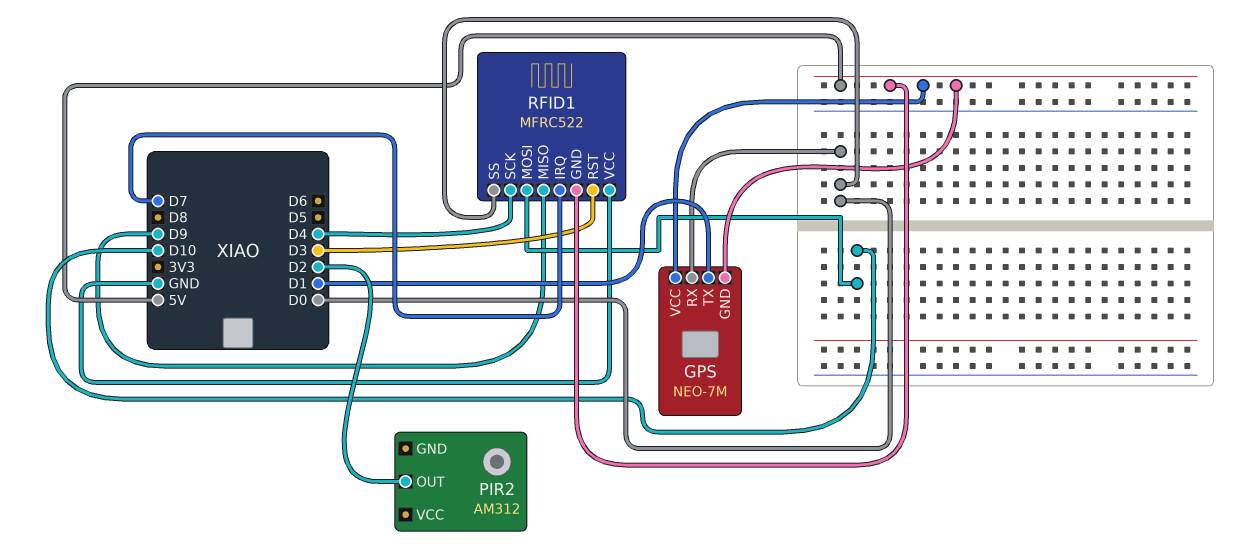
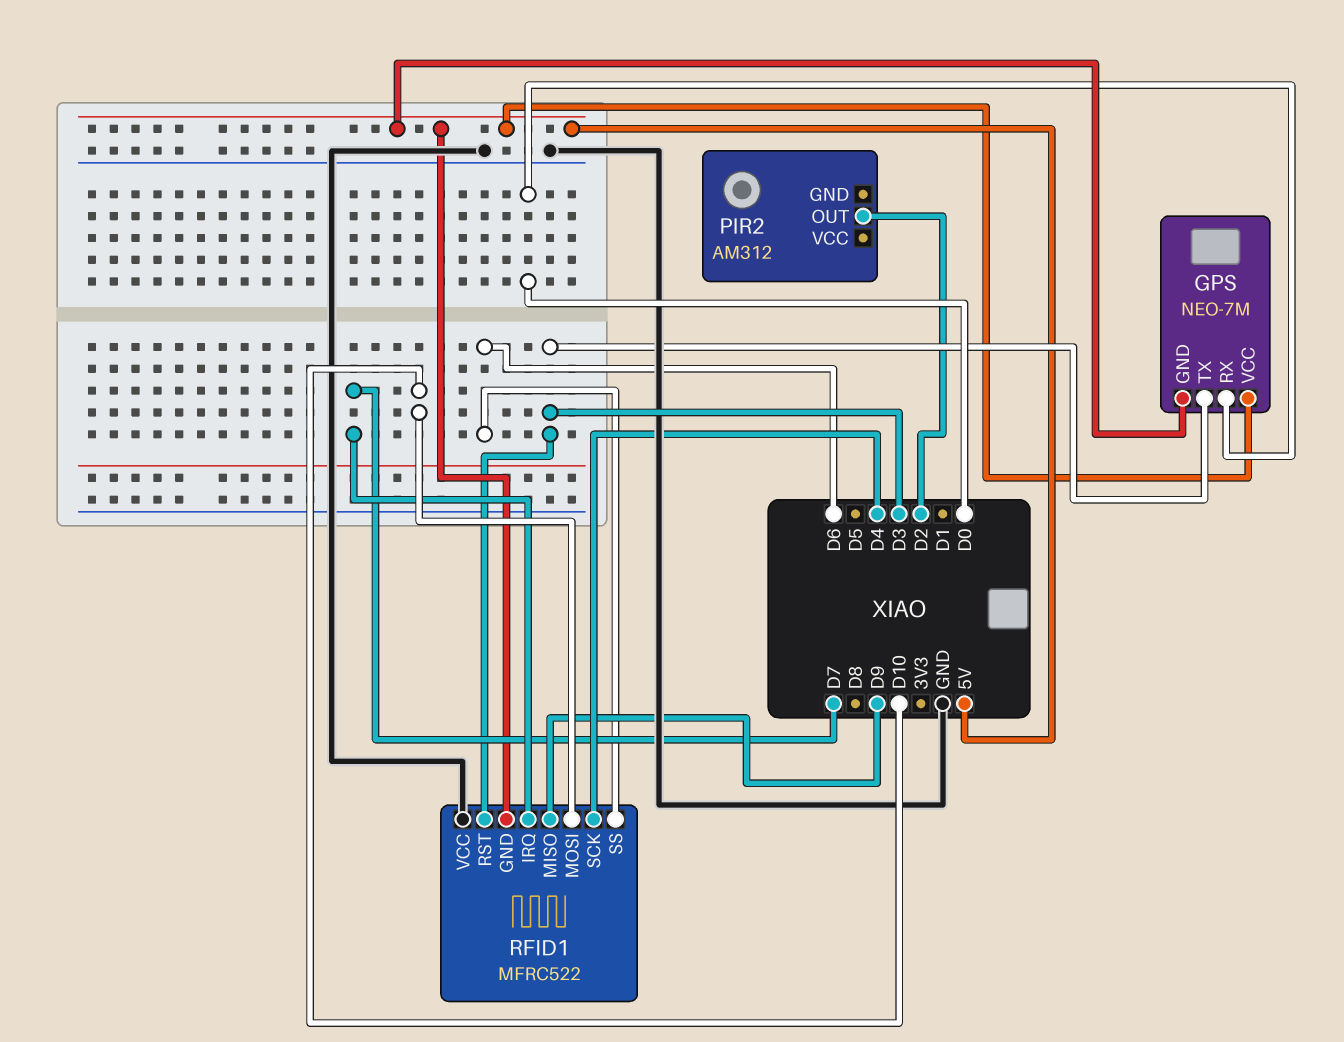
GPS pin TX: D1 -> D3
RFID1 pin SS: D0 -> D6

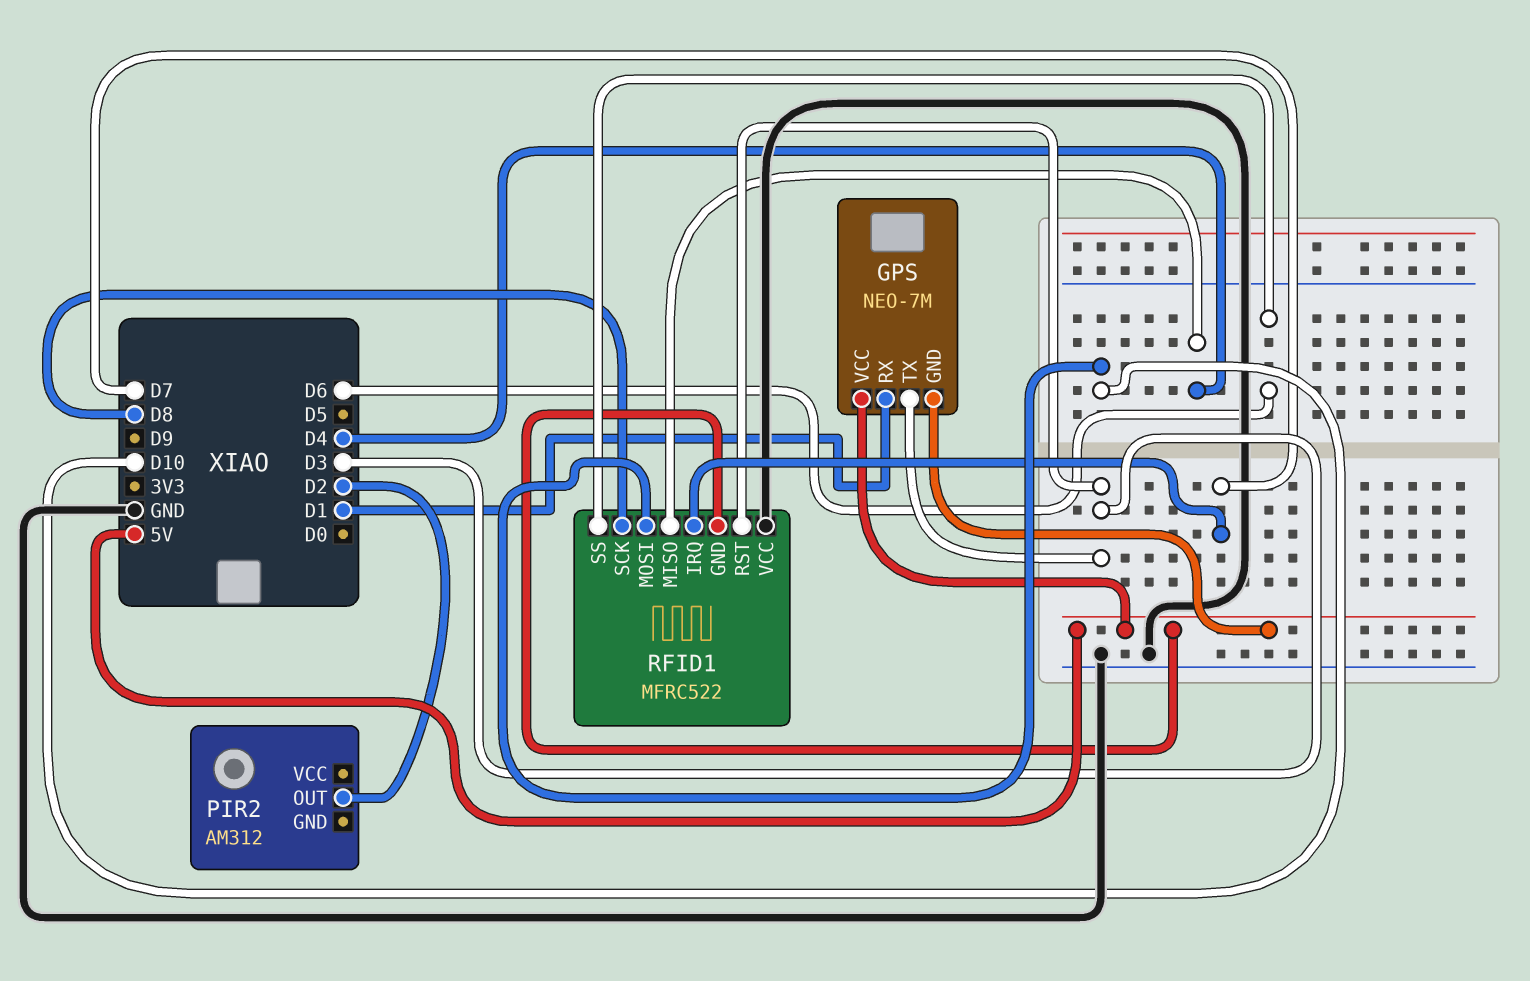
GPS pin RX: D0 -> D1
RFID1 pin MISO: D9 -> D4
RFID1 pin SCK: D4 -> D8

